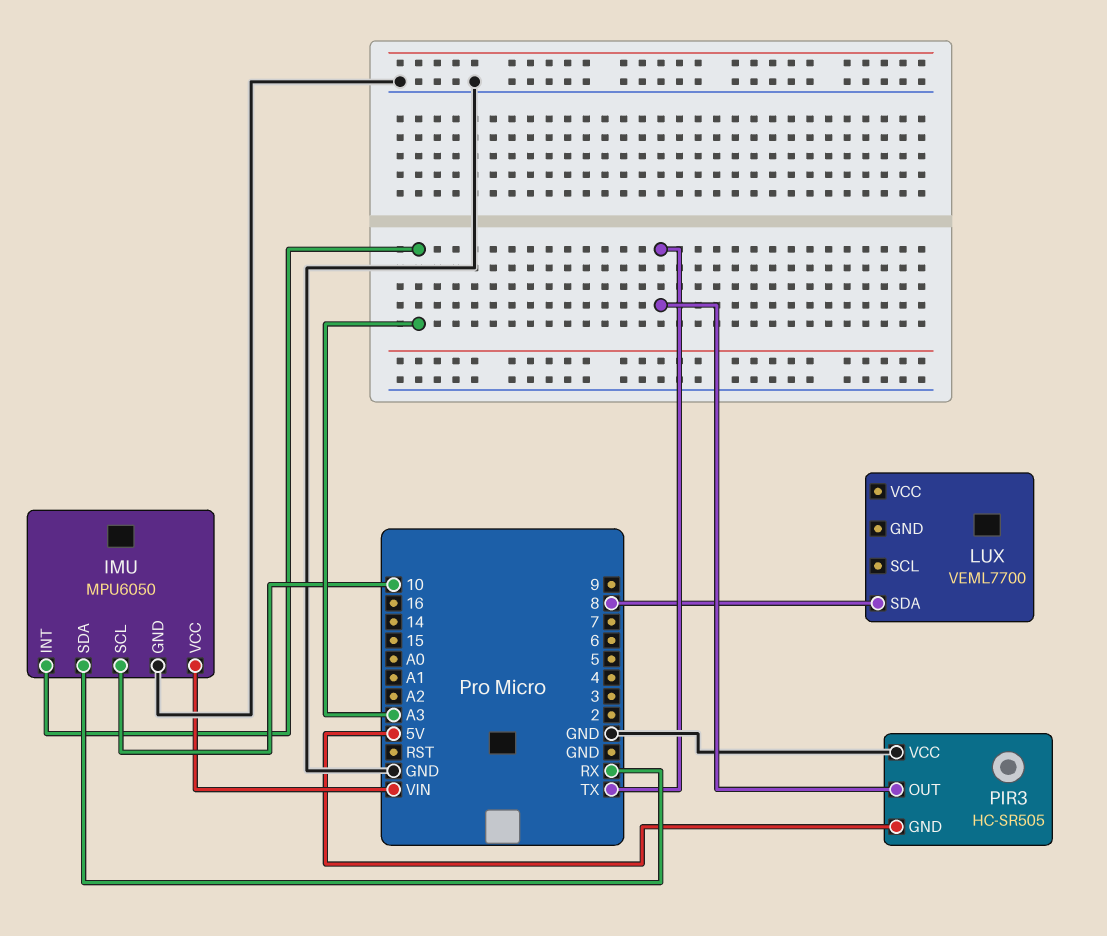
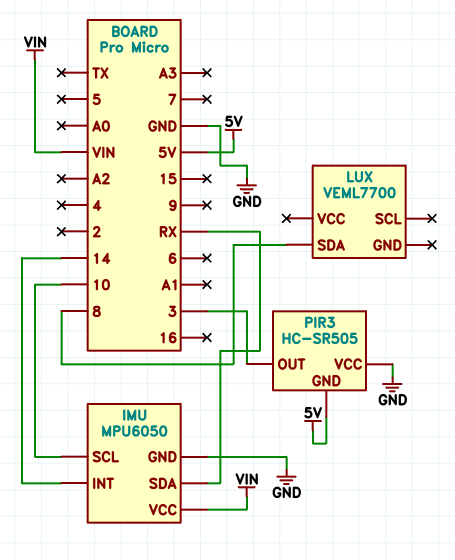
IMU pin INT: A3 -> 14
PIR3 pin OUT: TX -> 3

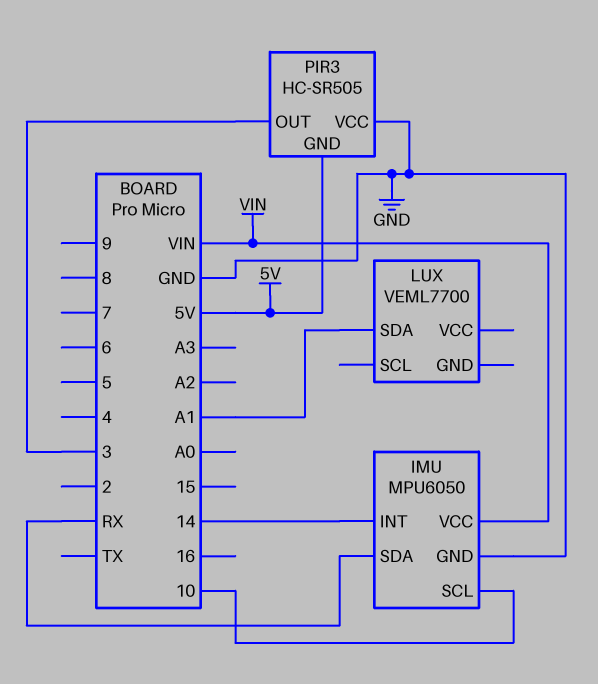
LUX pin SDA: 8 -> A1

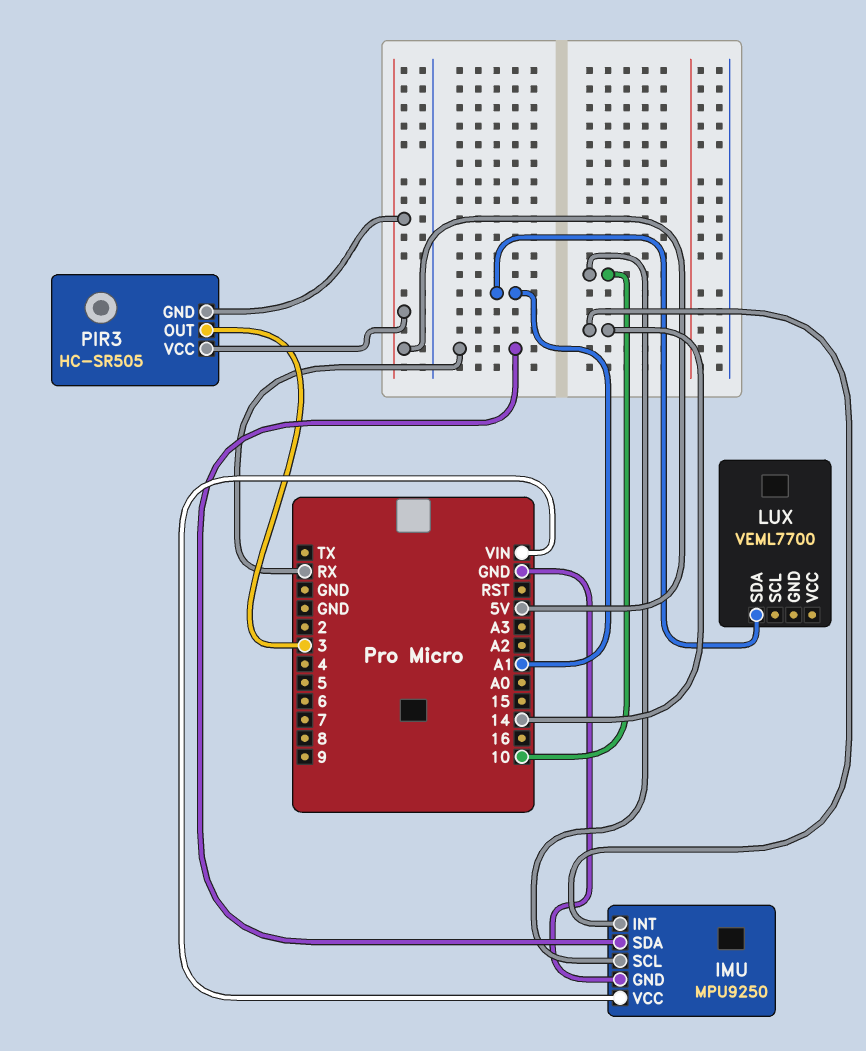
IMU: MPU6050 -> MPU9250
PIR3 pin VCC: GND -> 5V

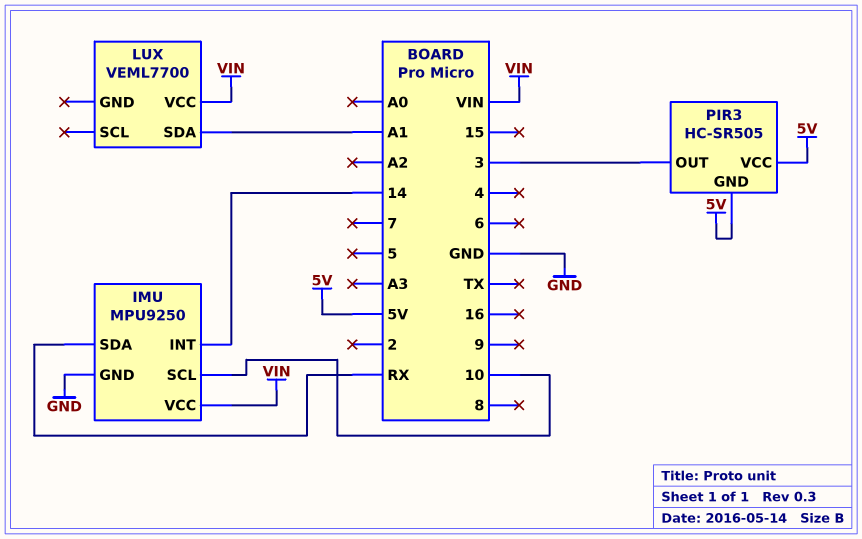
LUX pin VCC: none -> VIN

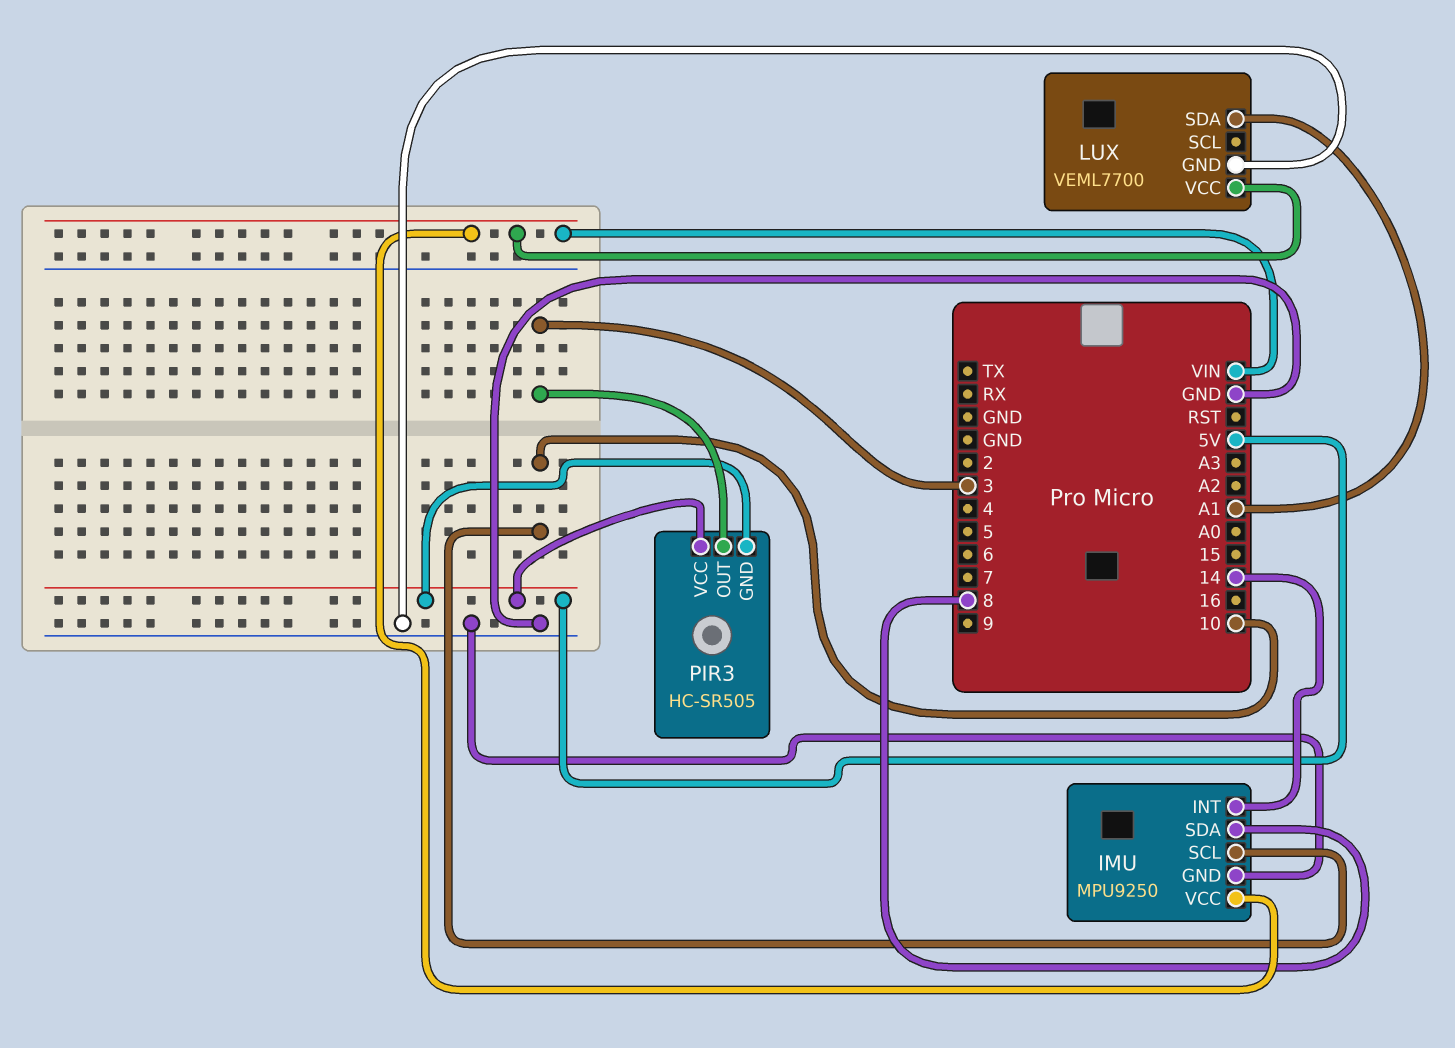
IMU pin SDA: RX -> 8
LUX pin GND: none -> GND

